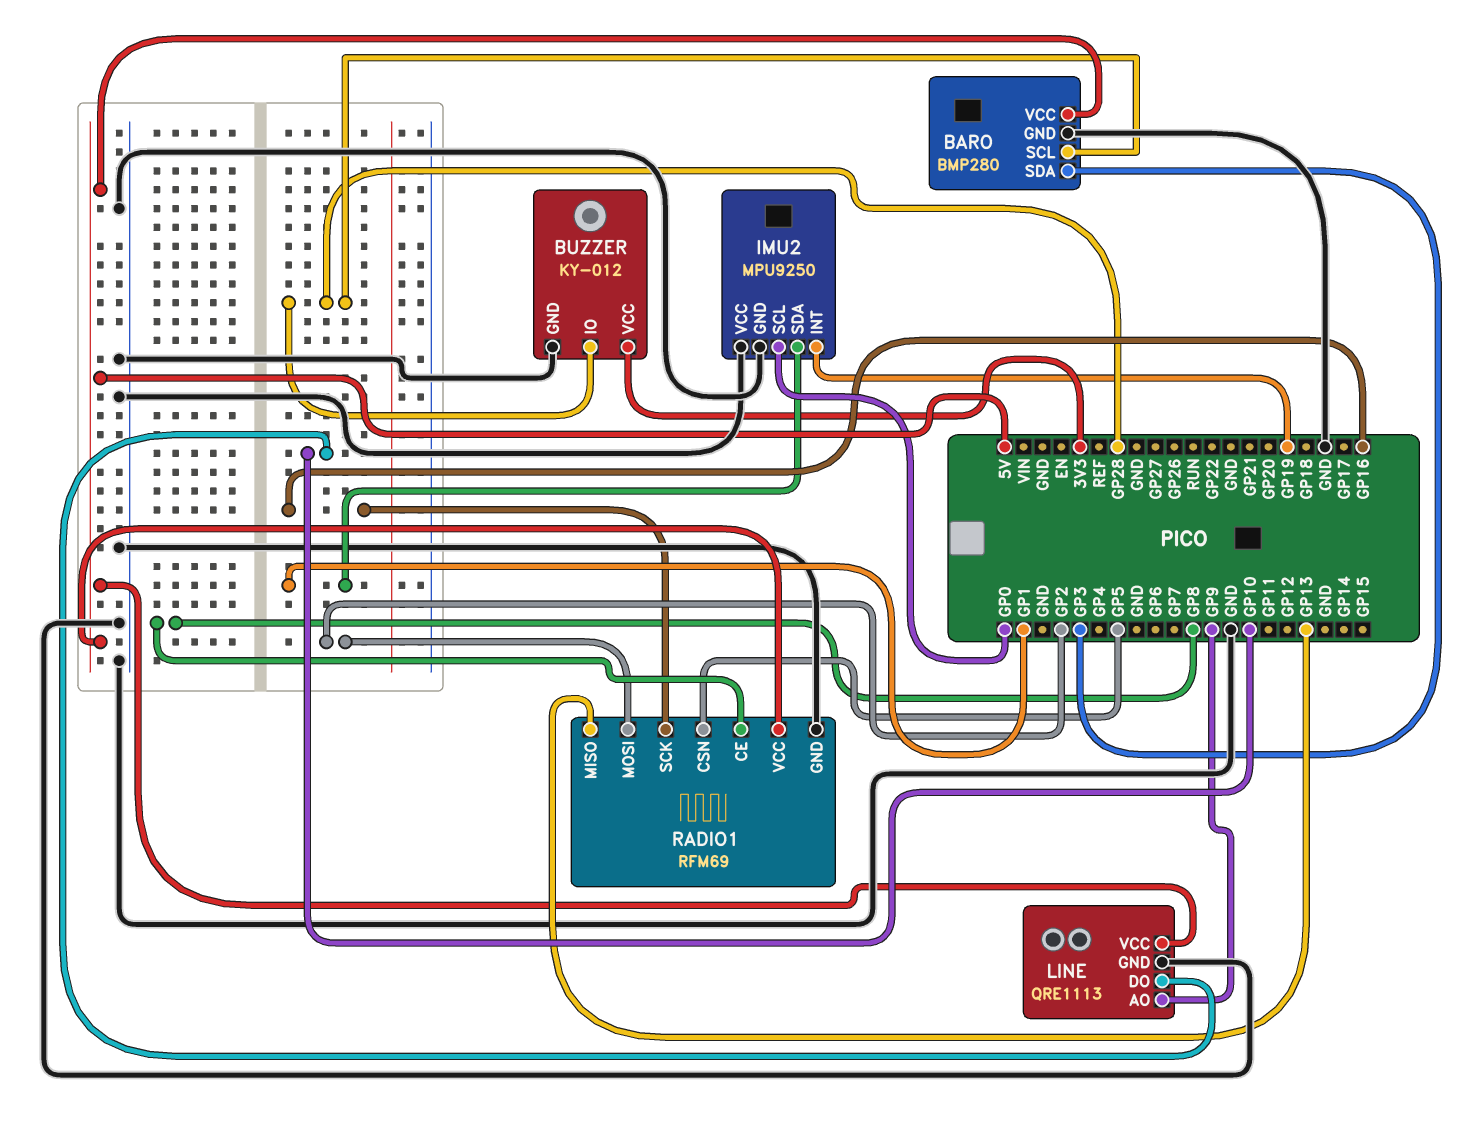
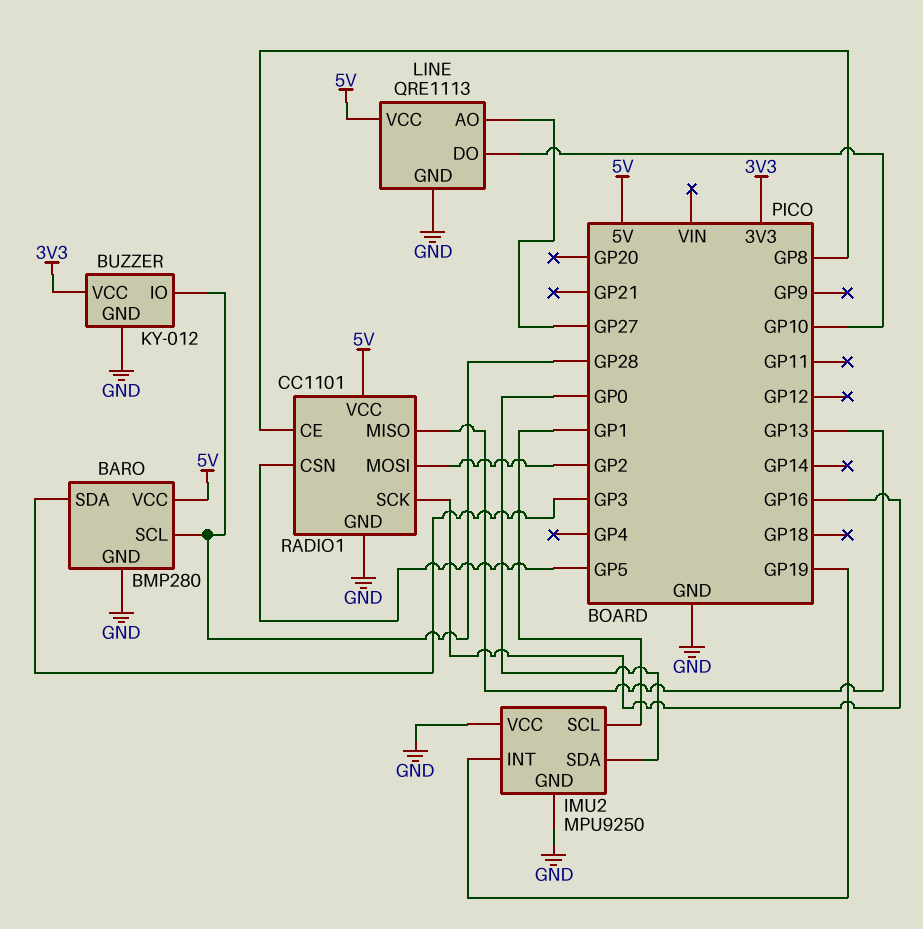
IMU2 pin SCL: GP0 -> GP1
IMU2 pin SDA: GP1 -> GP0
LINE pin AO: GP9 -> GP27
RADIO1: RFM69 -> CC1101

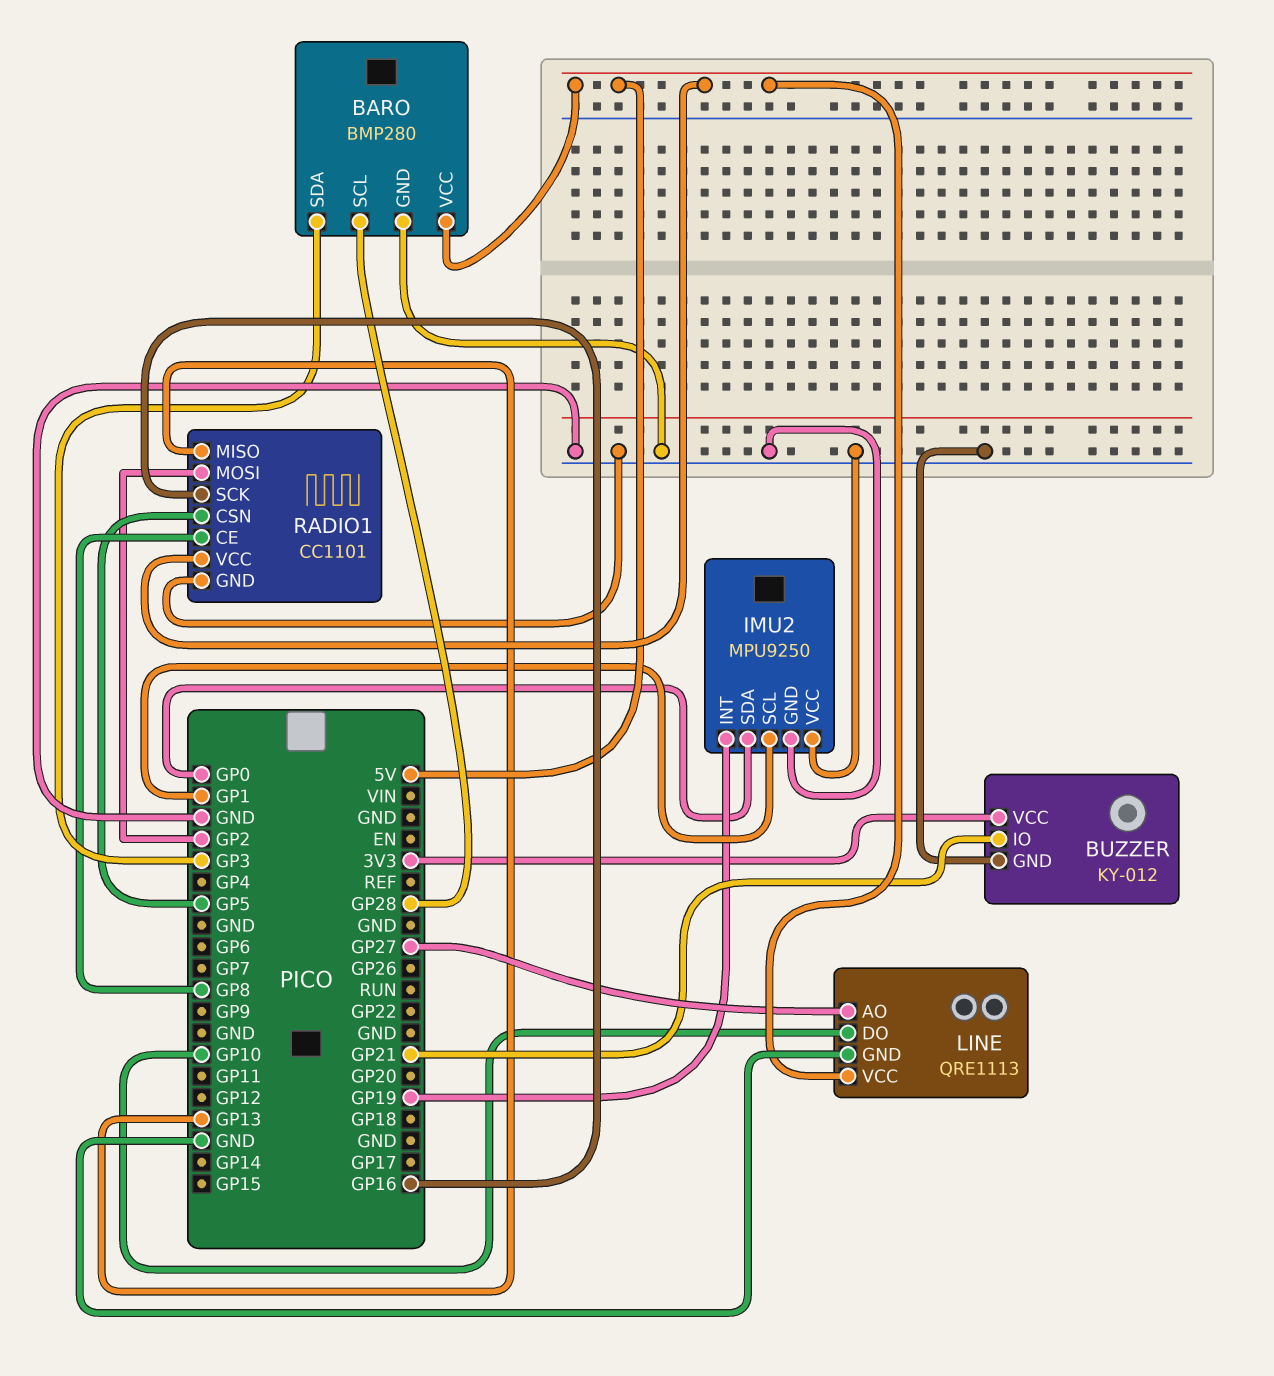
BUZZER pin IO: GP28 -> GP21

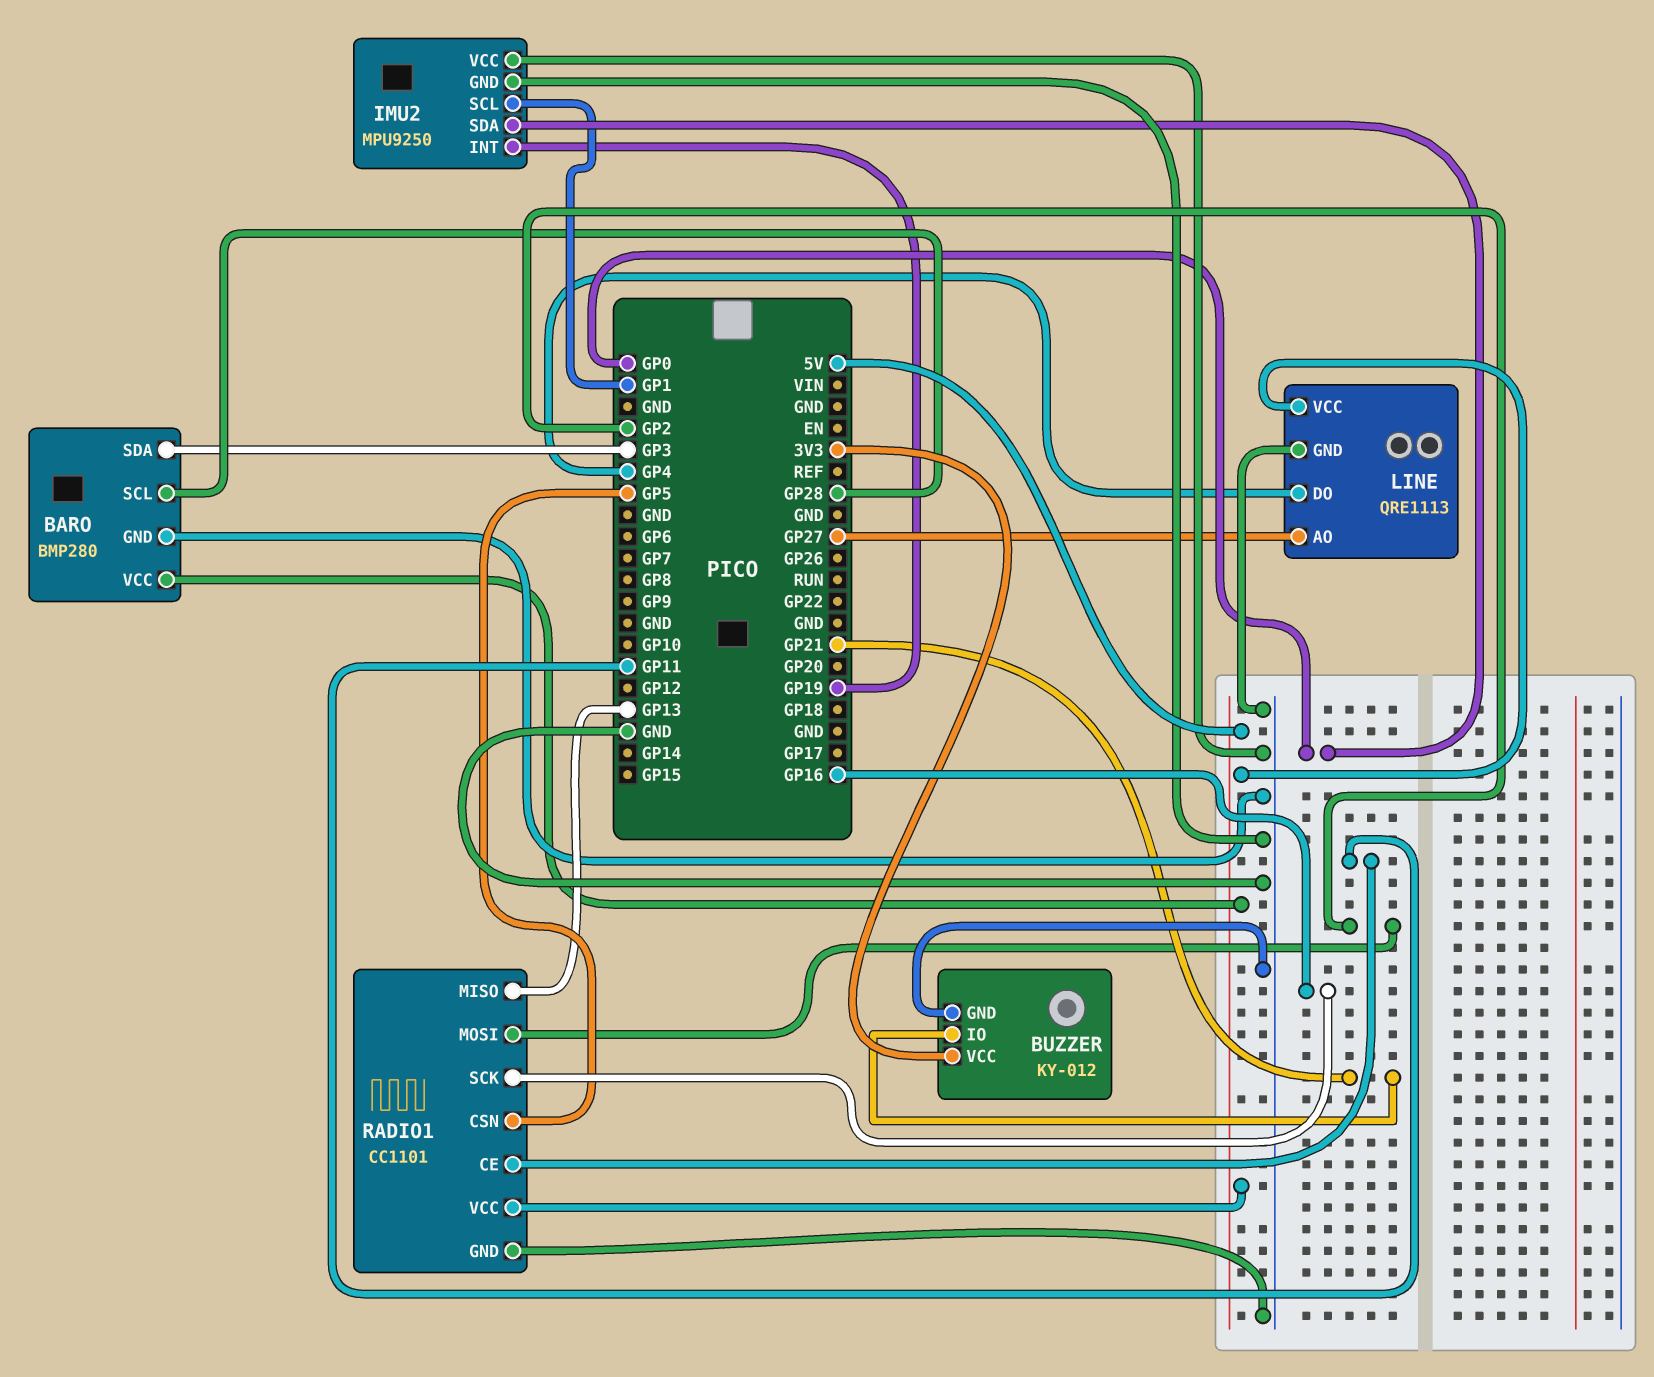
LINE pin DO: GP10 -> GP4
RADIO1 pin CE: GP8 -> GP11

